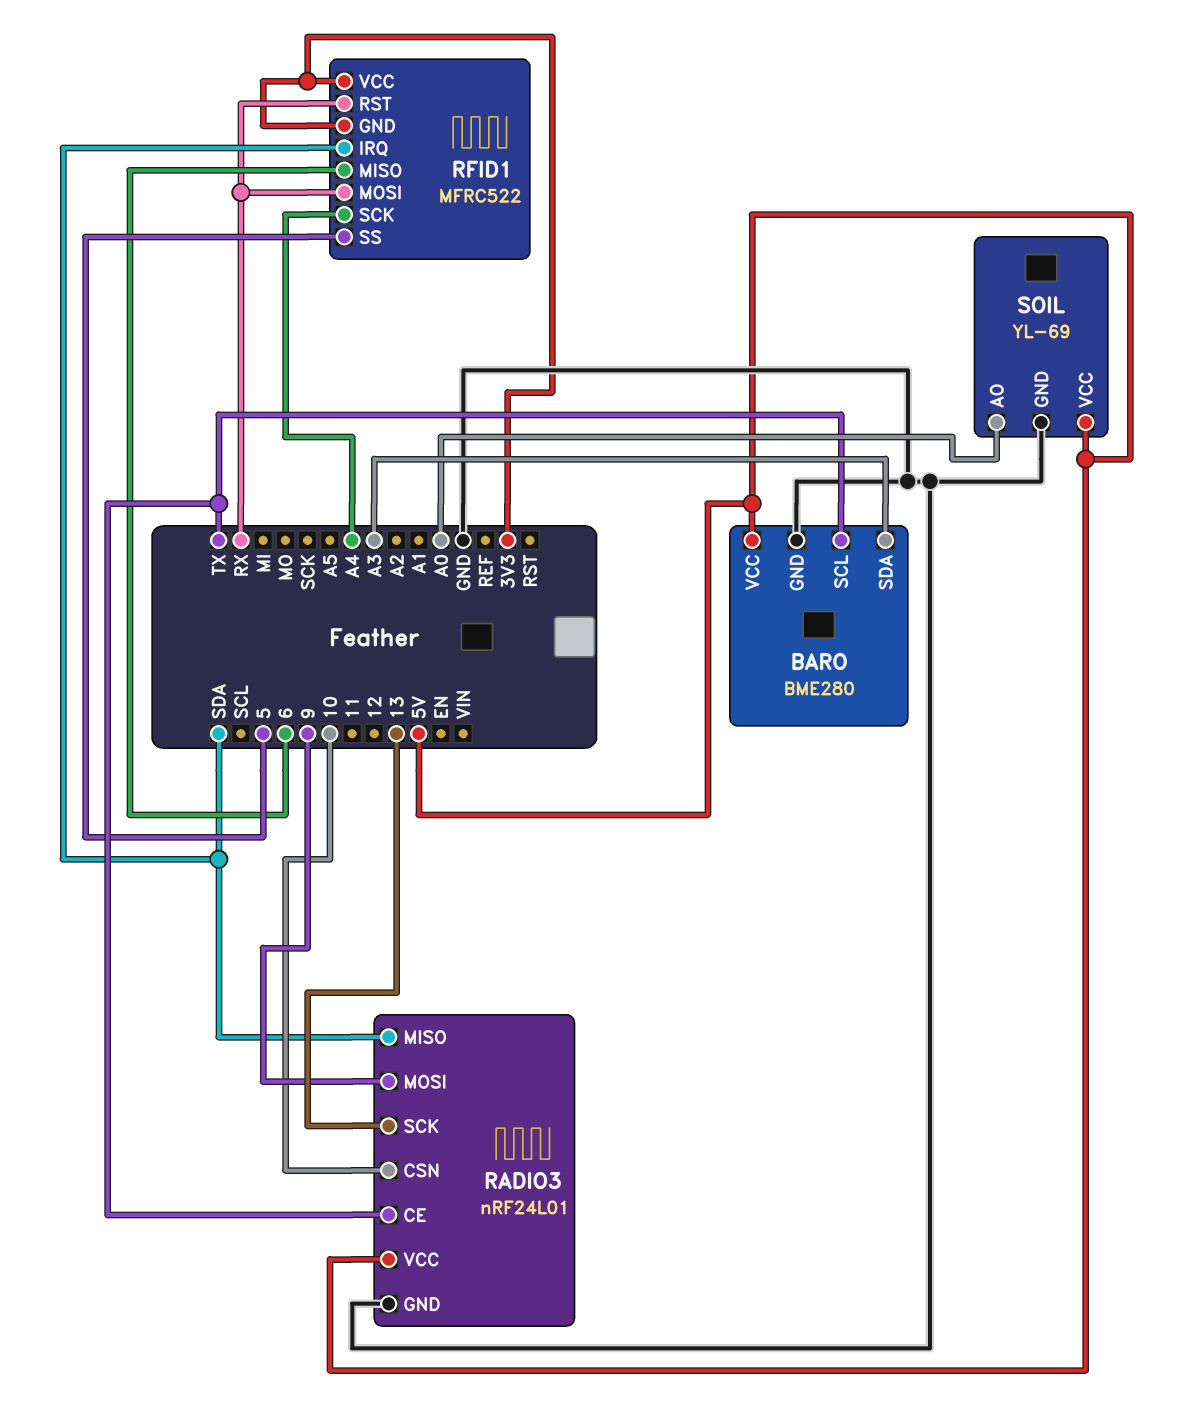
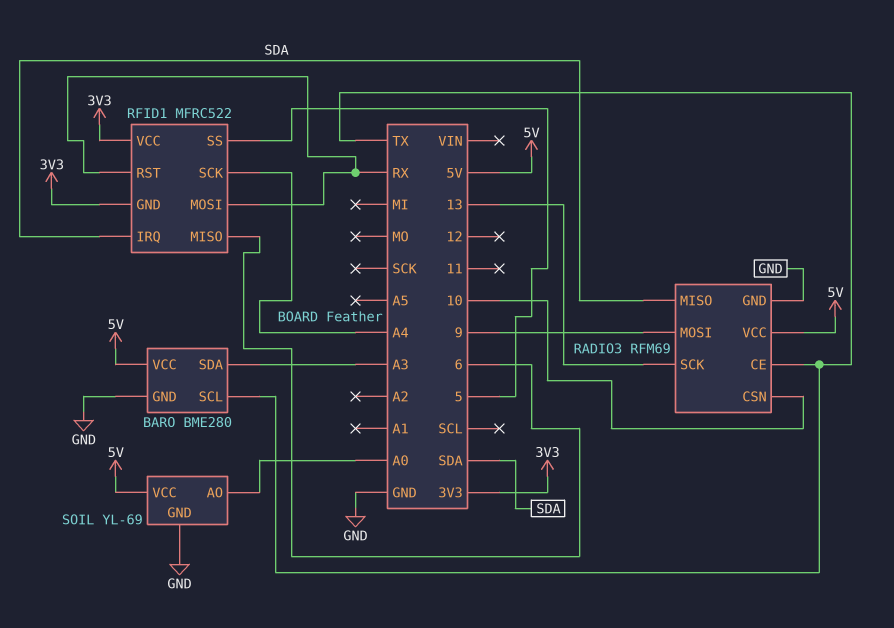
RADIO3: nRF24L01 -> RFM69

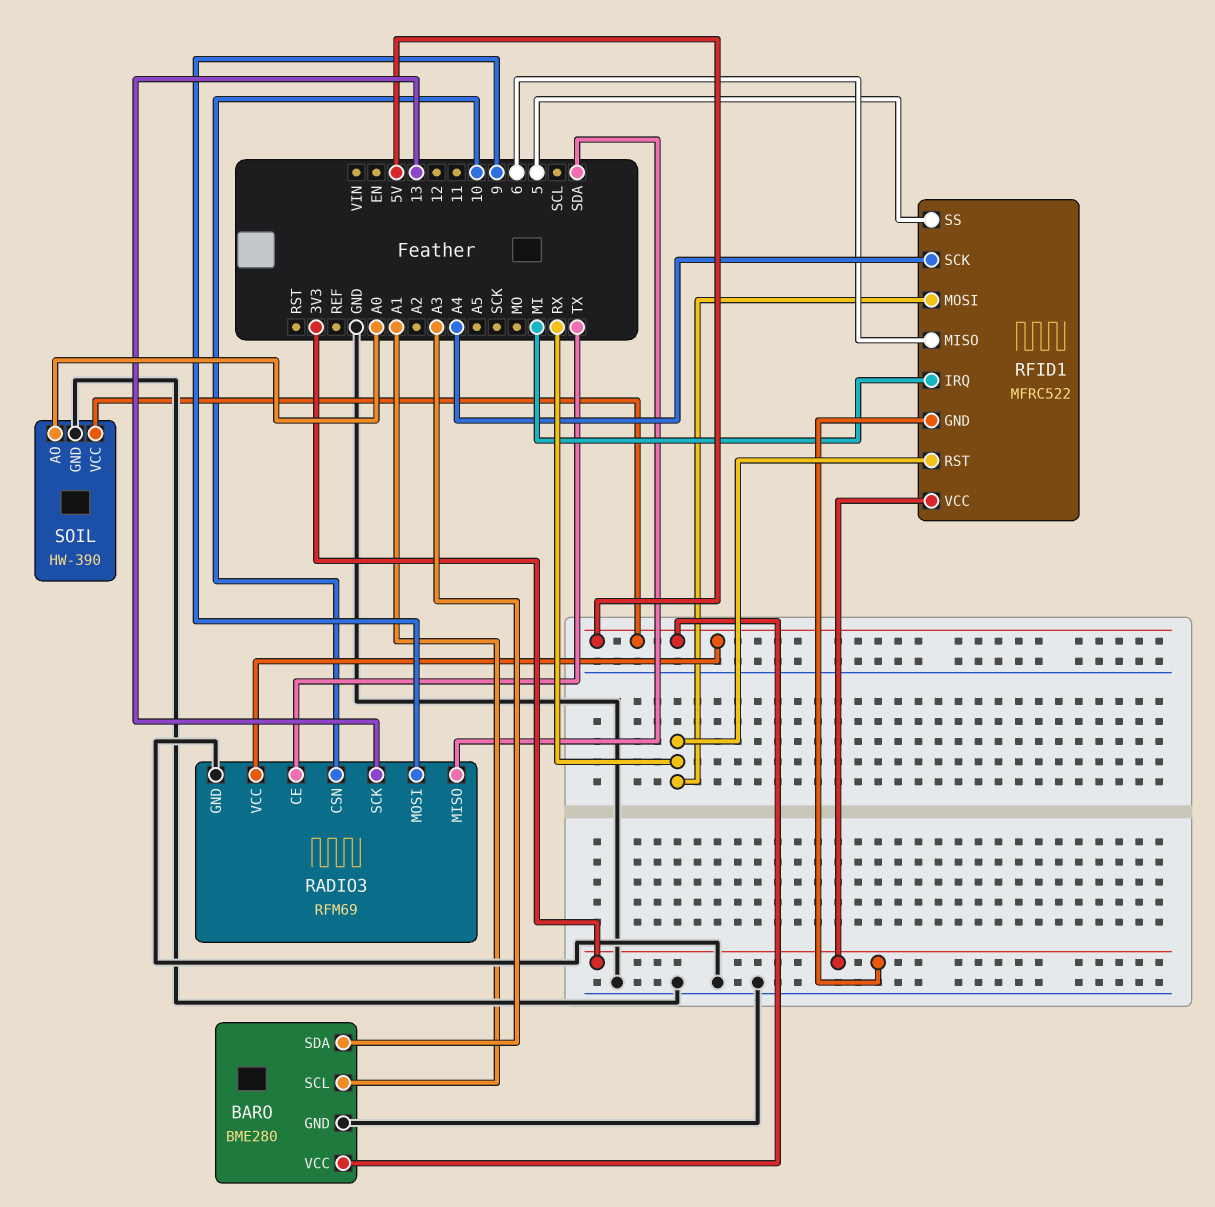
BARO pin SCL: TX -> A1
RFID1 pin IRQ: SDA -> MI
SOIL: YL-69 -> HW-390

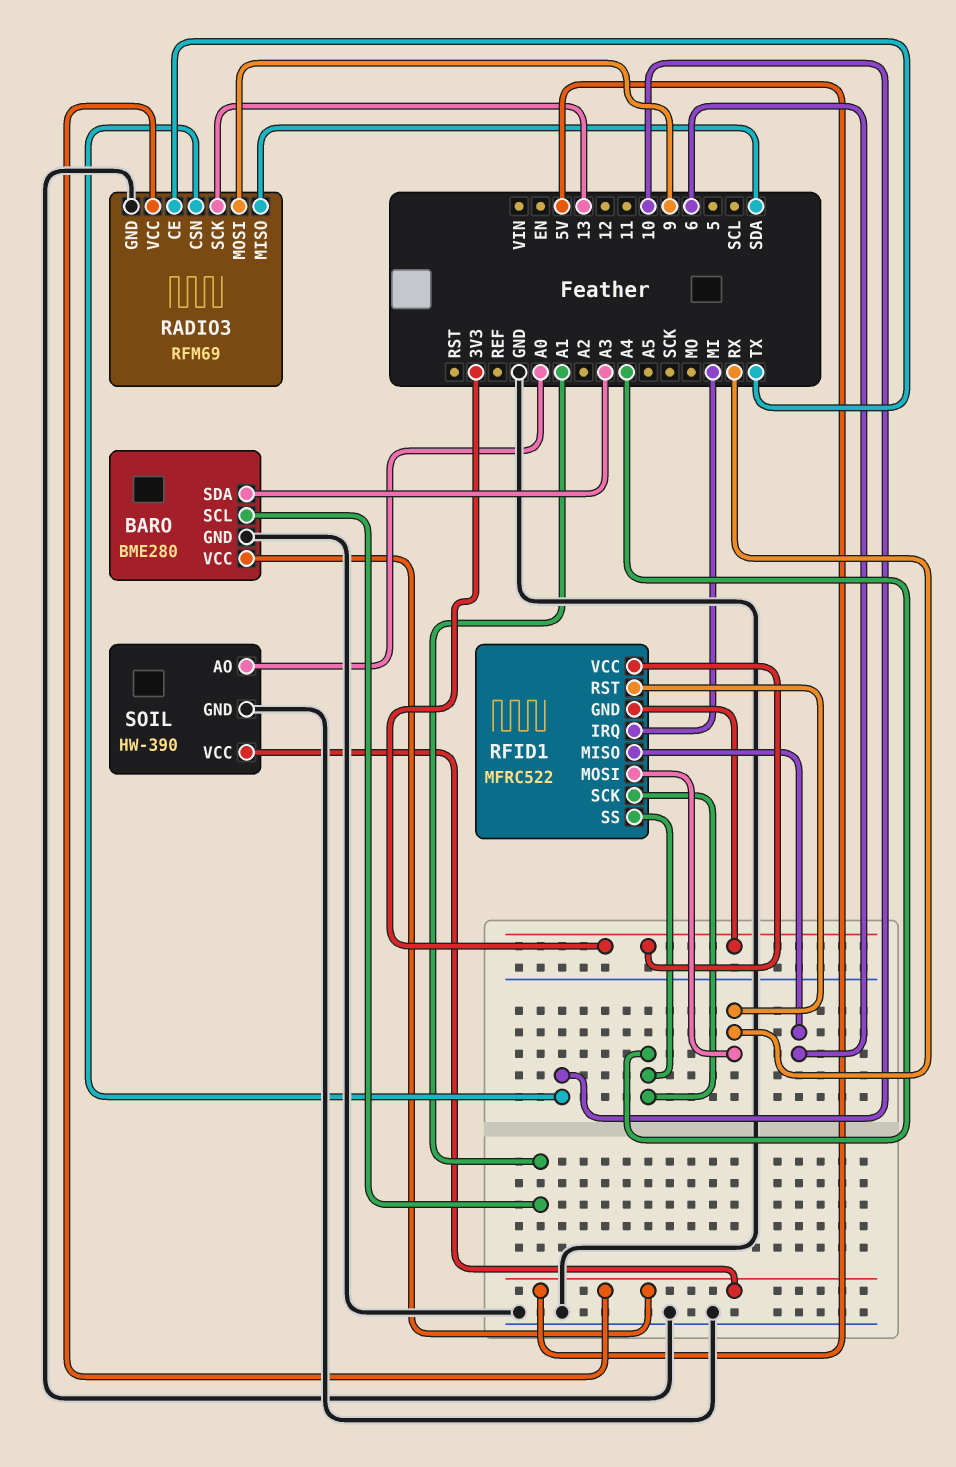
RFID1 pin SS: 5 -> A4

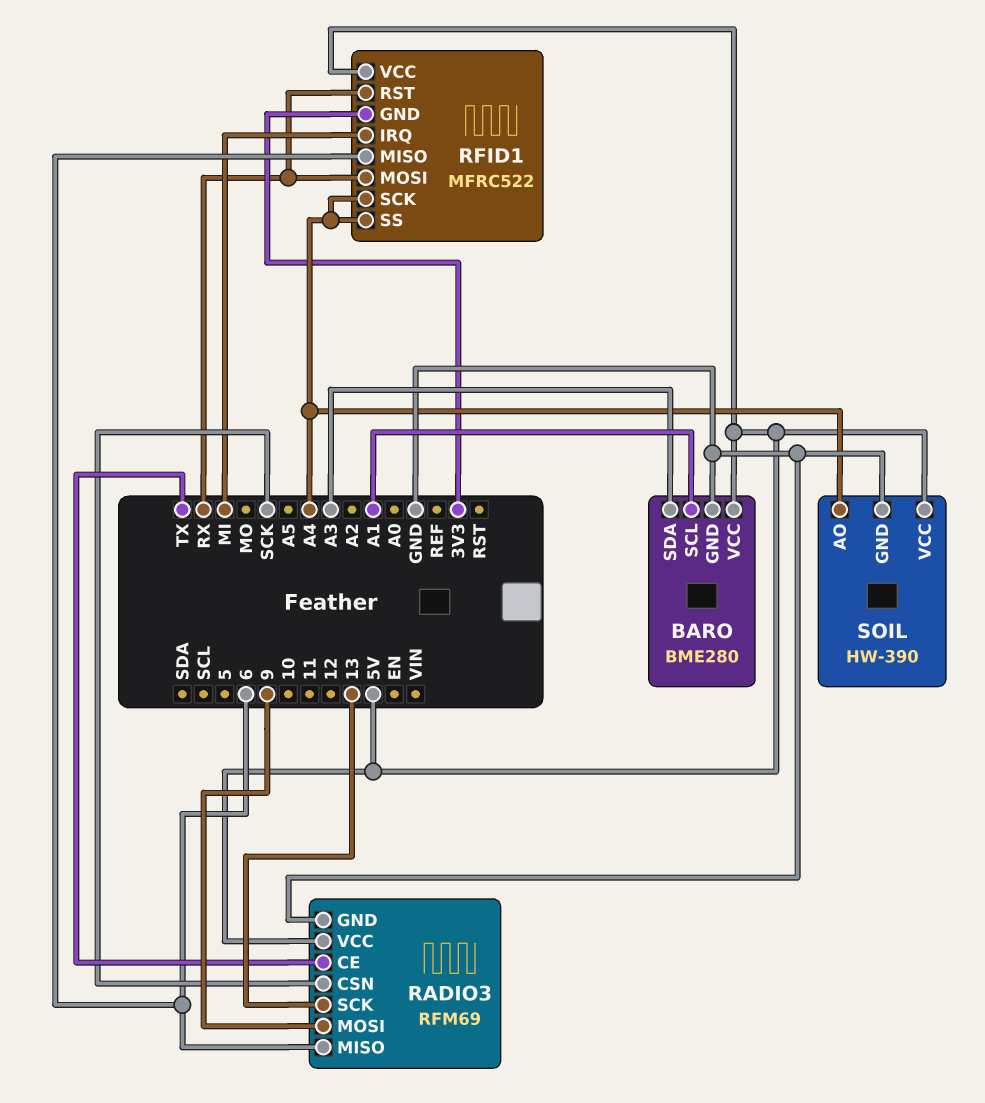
RADIO3 pin CSN: 10 -> SCK
RADIO3 pin MISO: SDA -> 6
RFID1 pin VCC: 3V3 -> 5V
SOIL pin AO: A0 -> A4

